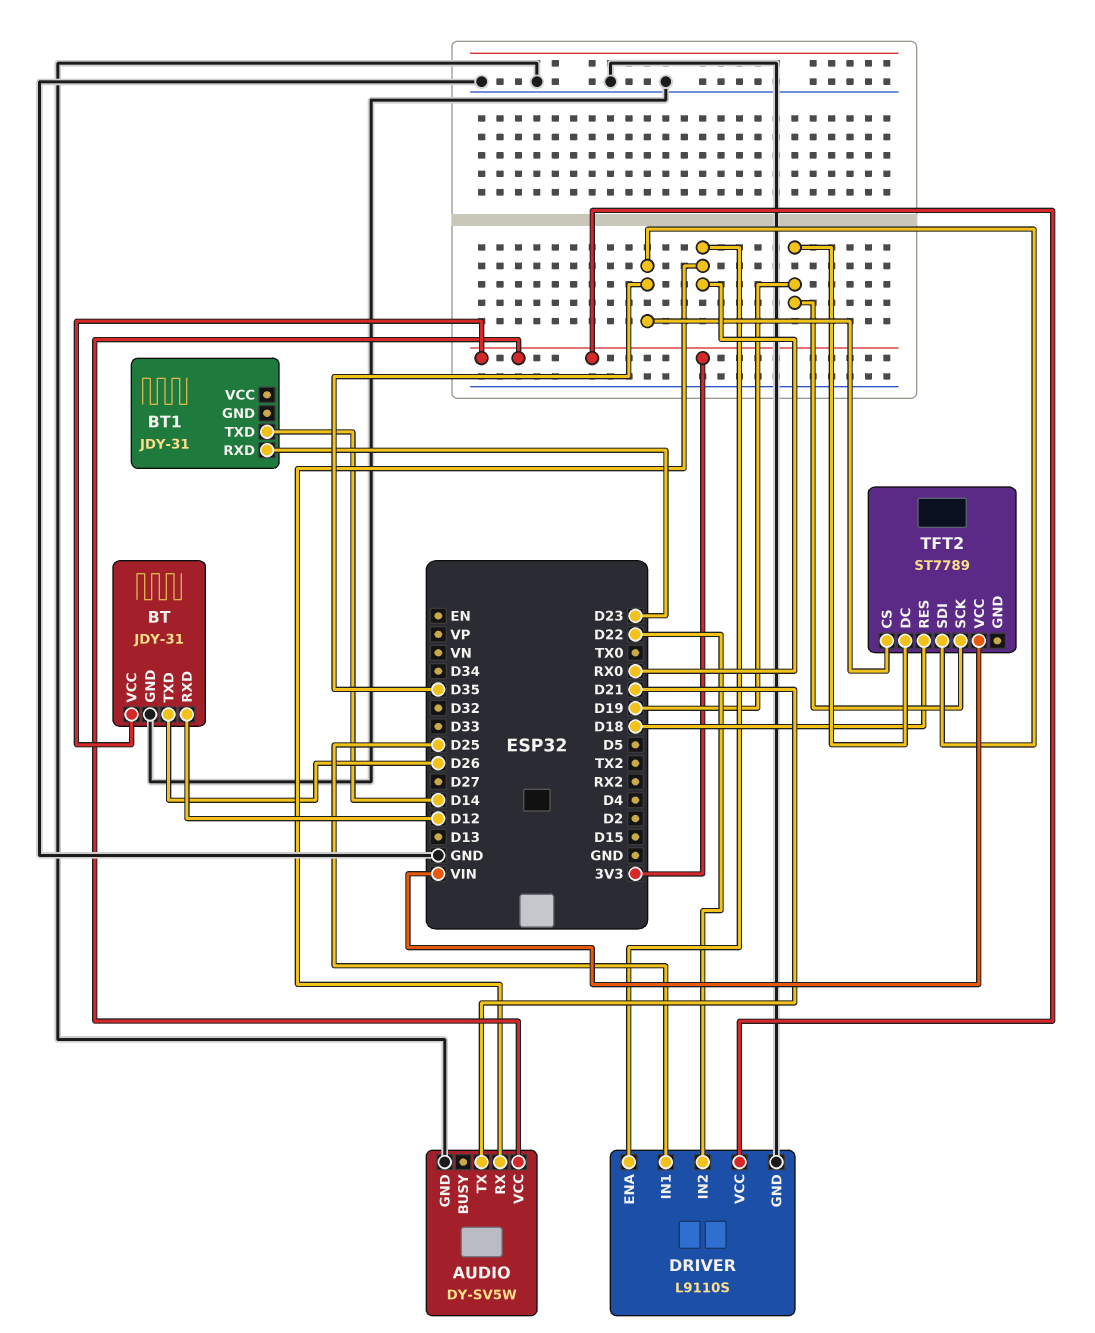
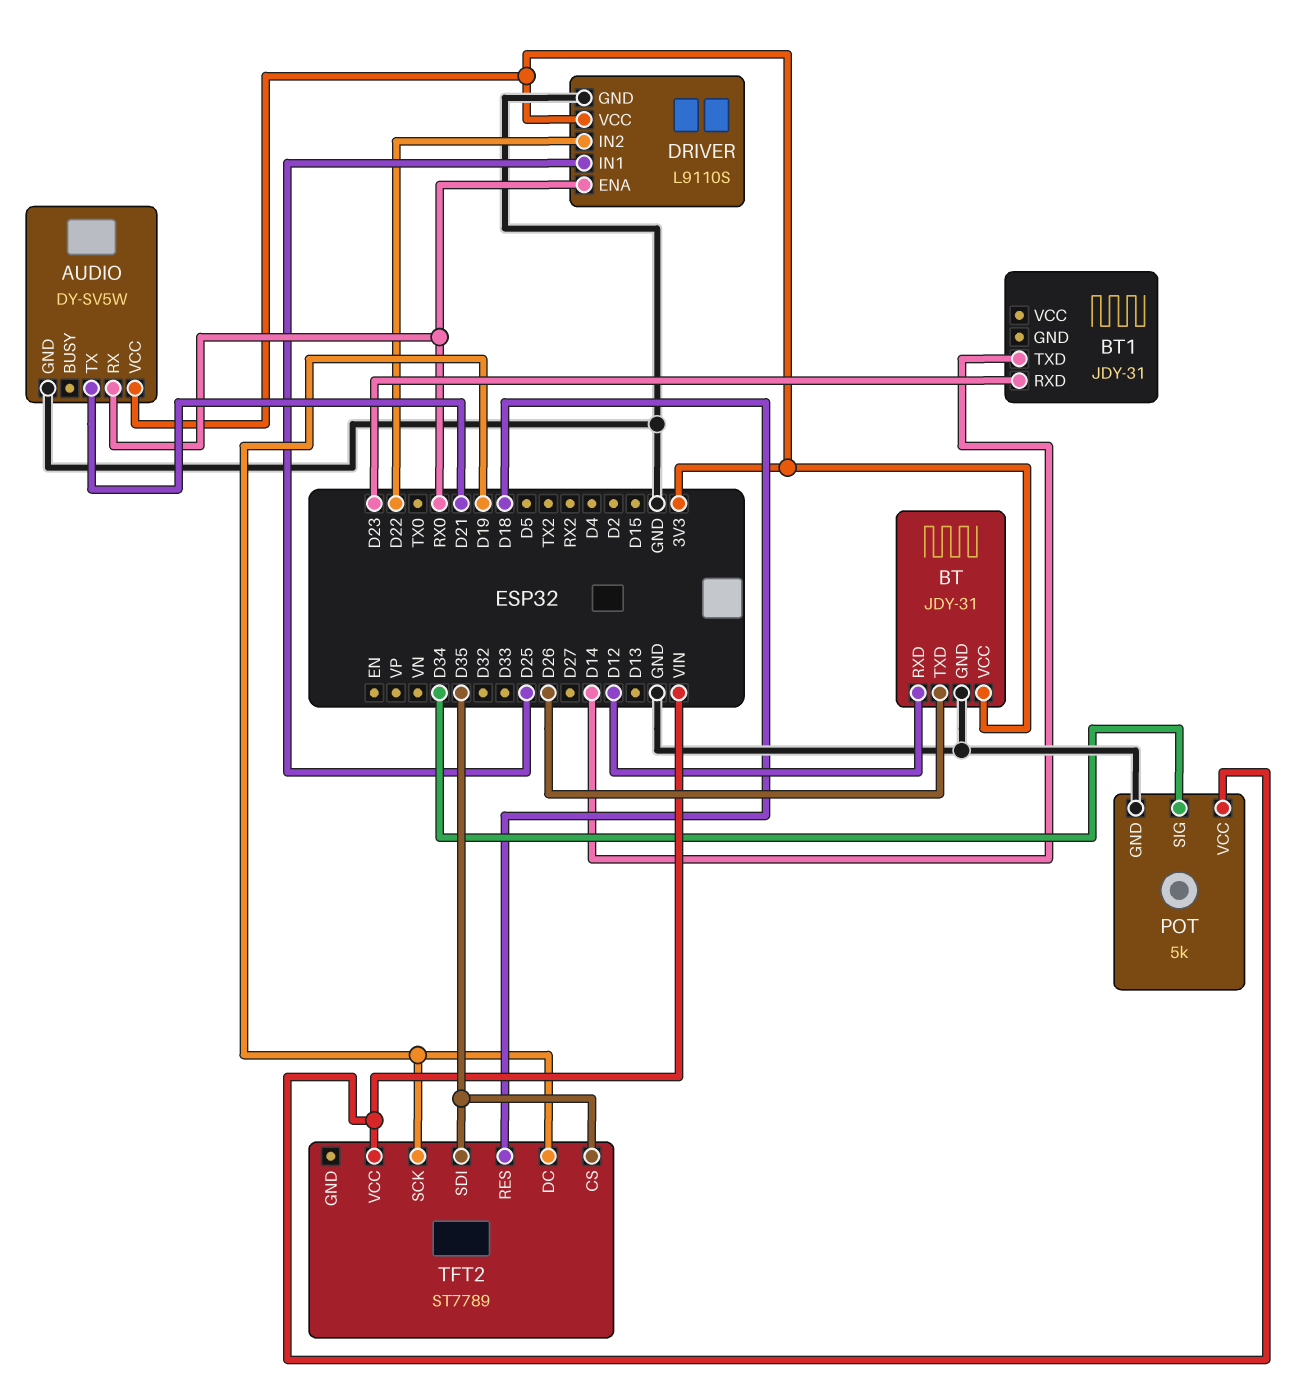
POT: none -> 5k
POT pin GND: none -> GND
POT pin SIG: none -> D34
POT pin VCC: none -> VIN

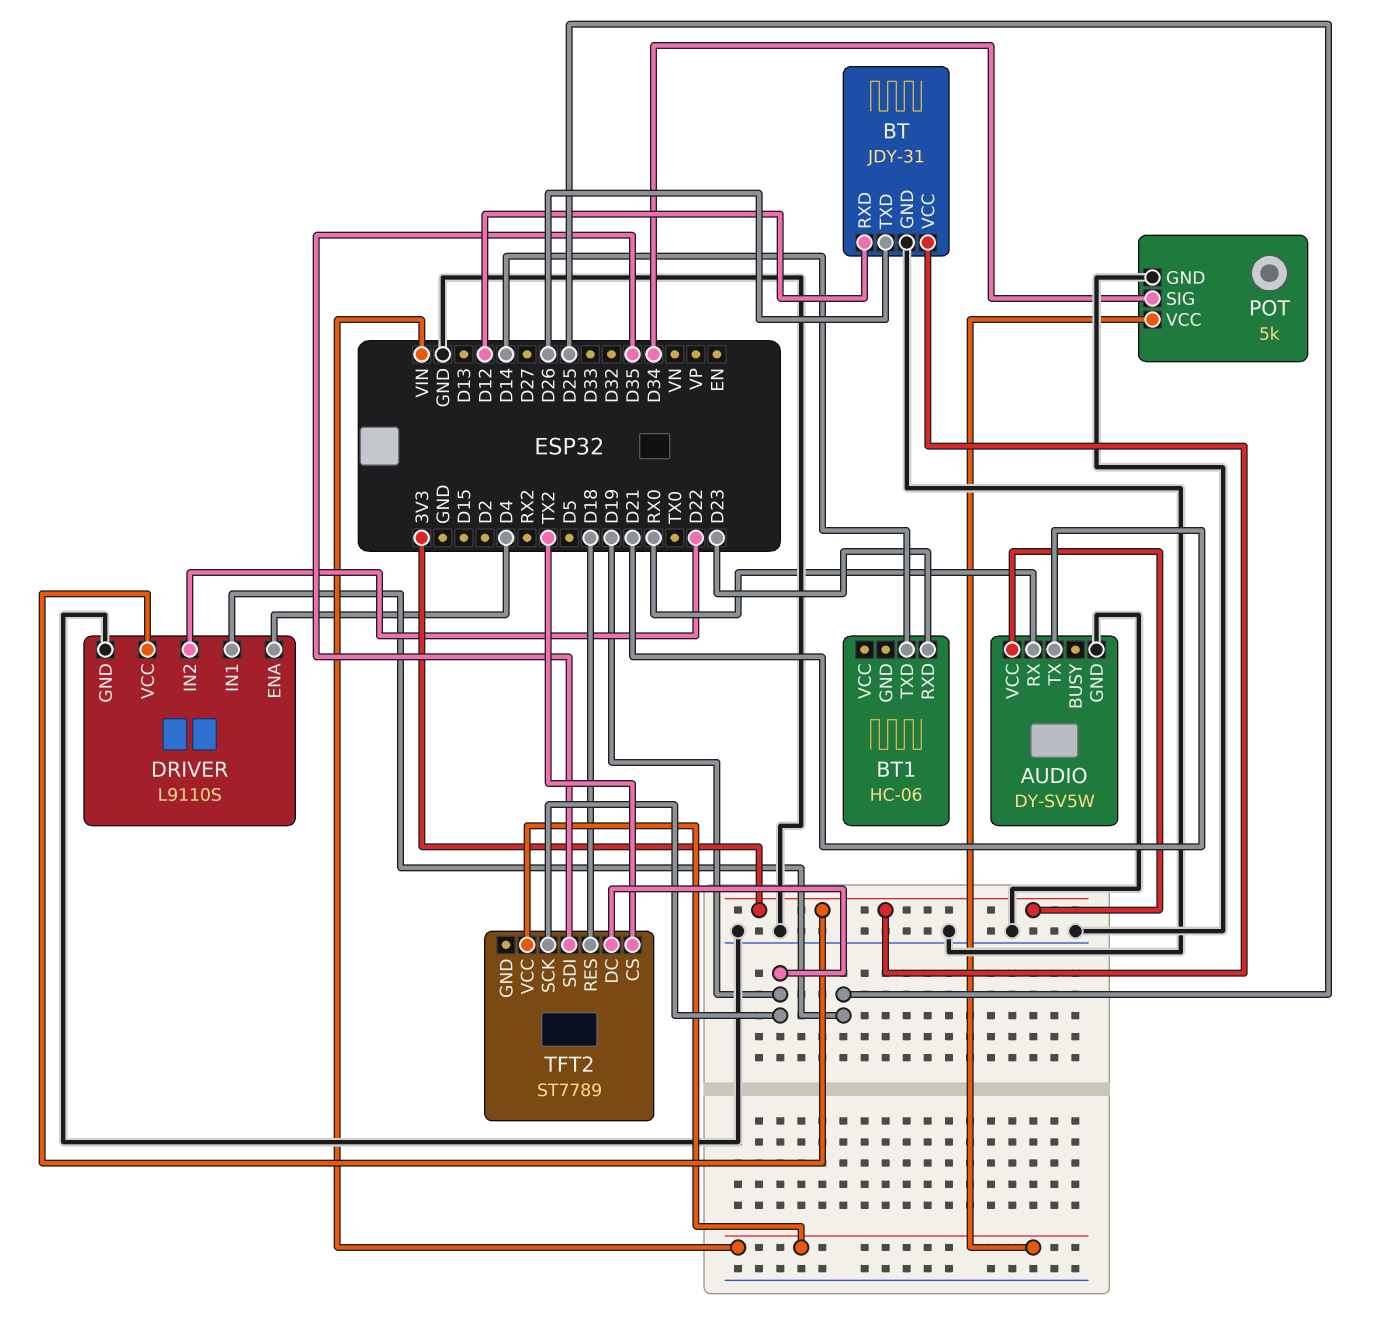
BT1: JDY-31 -> HC-06
DRIVER pin ENA: RX0 -> D4
TFT2 pin CS: D35 -> TX2

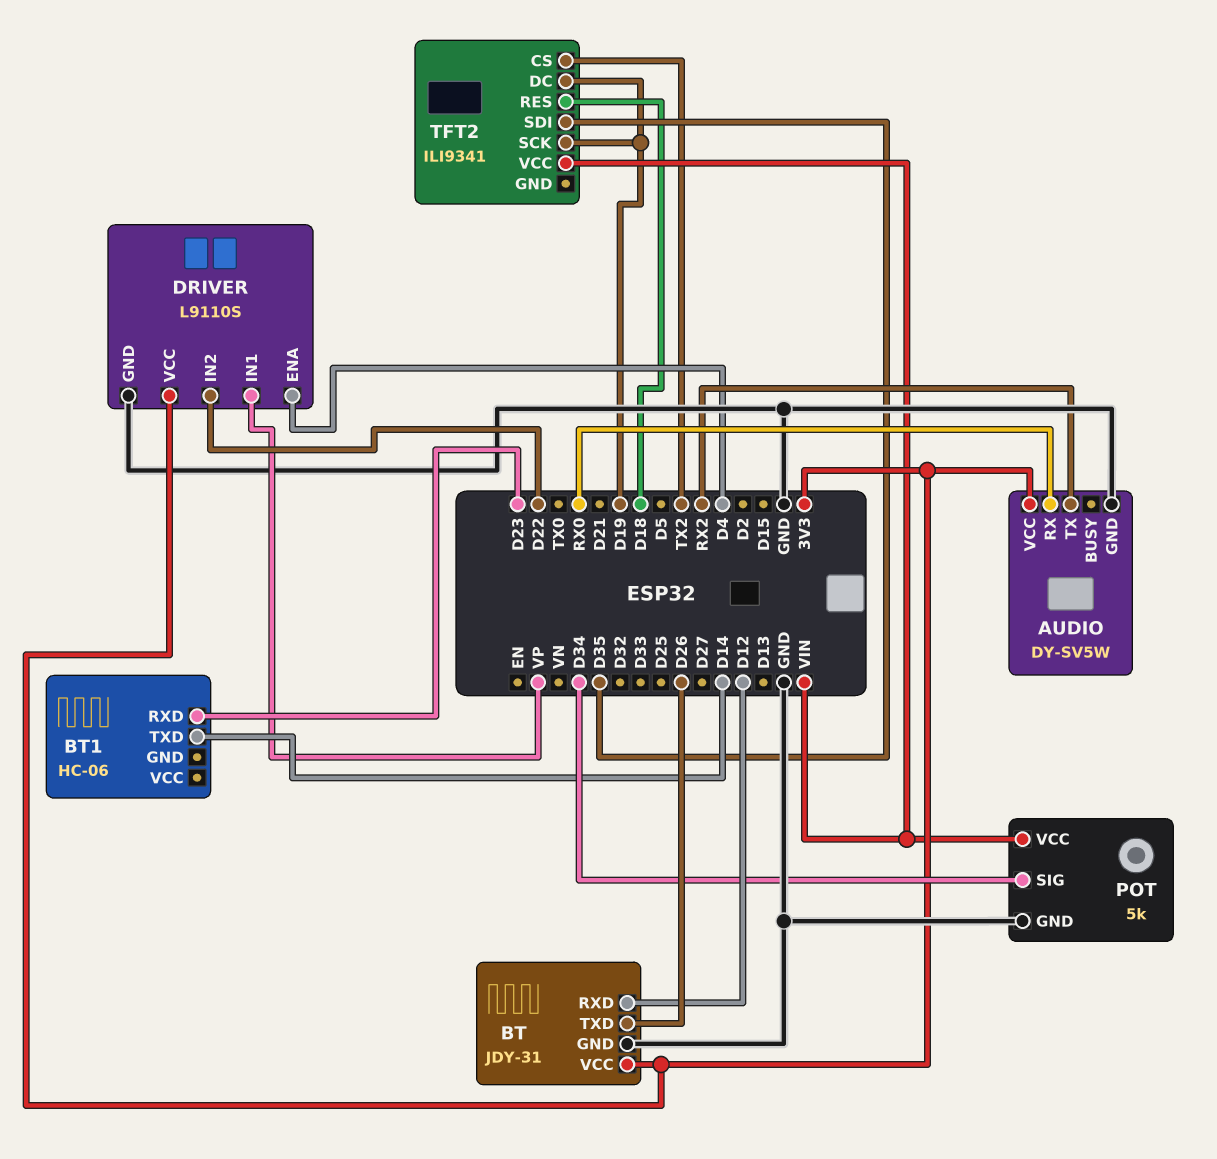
AUDIO pin TX: D21 -> RX2
DRIVER pin IN1: D25 -> VP
TFT2: ST7789 -> ILI9341

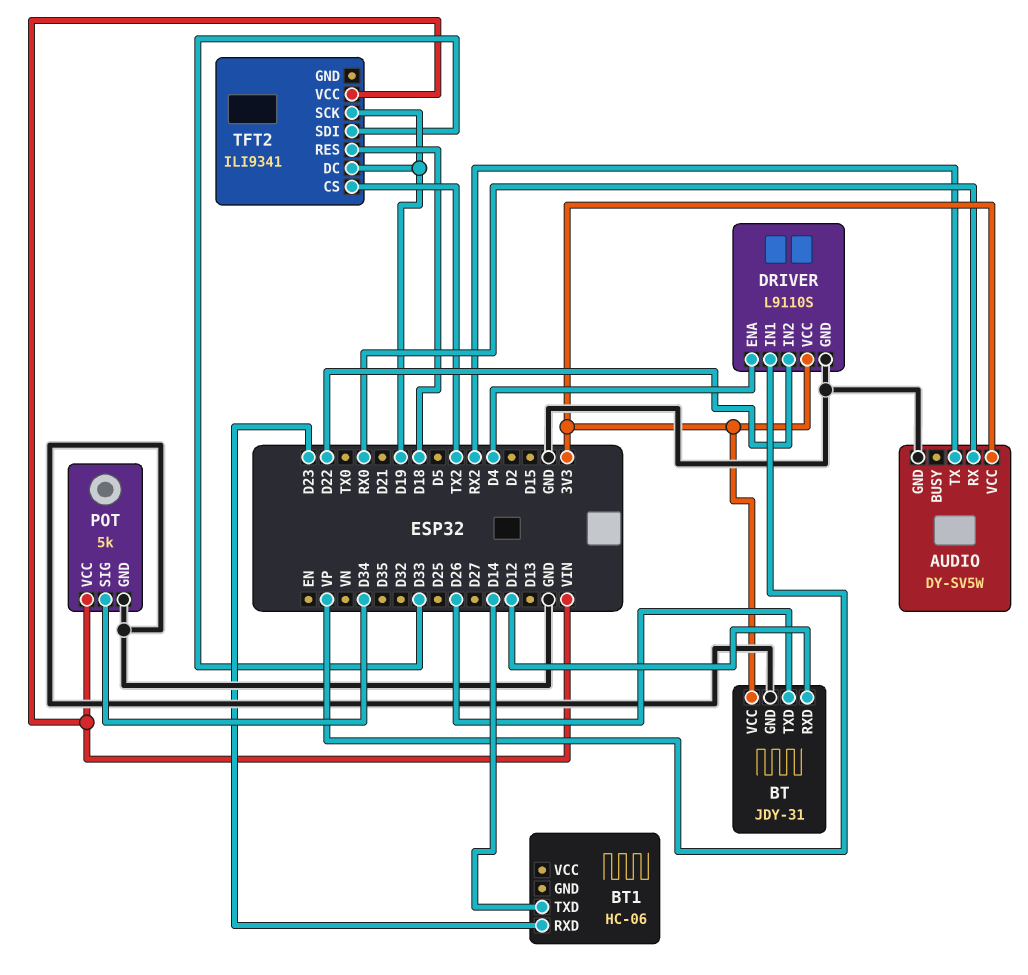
TFT2 pin SDI: D35 -> D33

